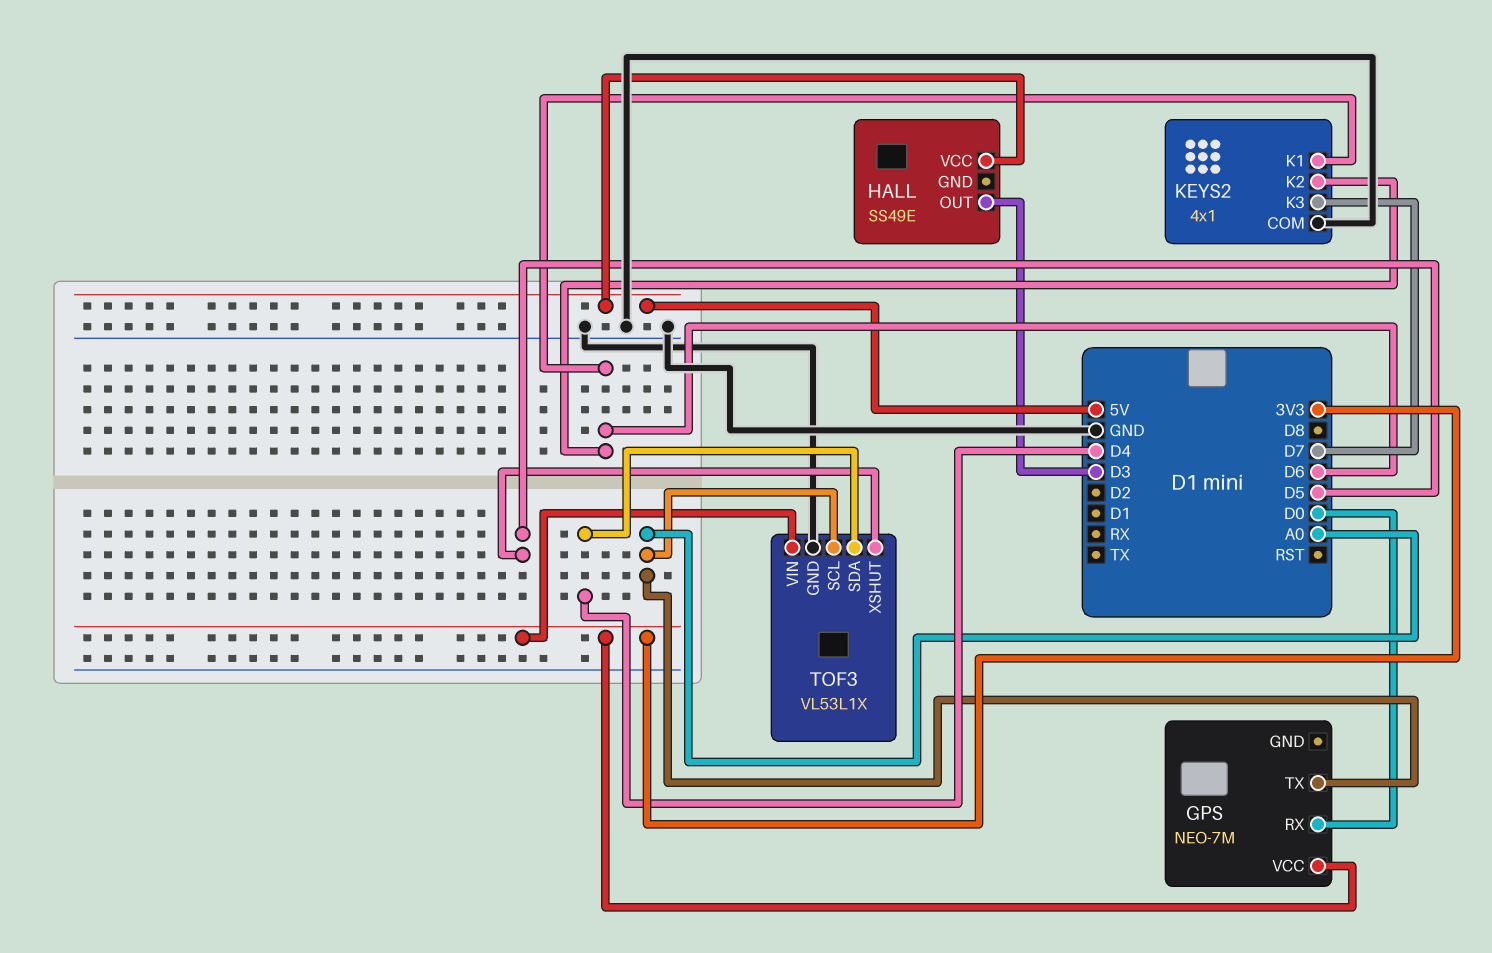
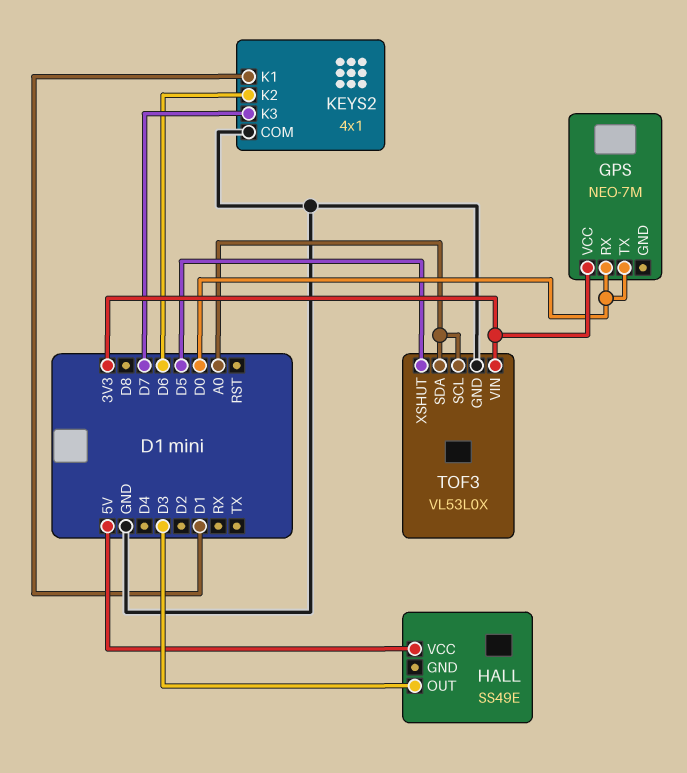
GPS pin TX: A0 -> D0
KEYS2 pin K1: D6 -> D1
TOF3: VL53L1X -> VL53L0X
TOF3 pin SDA: D4 -> A0

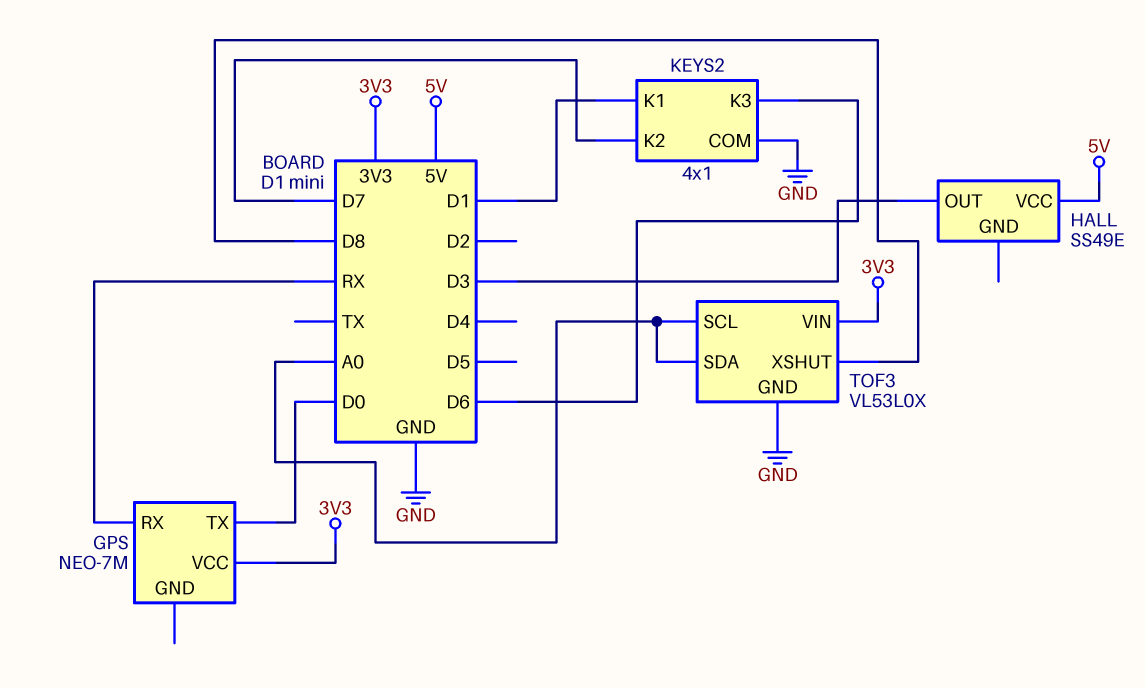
GPS pin RX: D0 -> RX
KEYS2 pin K2: D6 -> D7
KEYS2 pin K3: D7 -> D6
TOF3 pin XSHUT: D5 -> D8

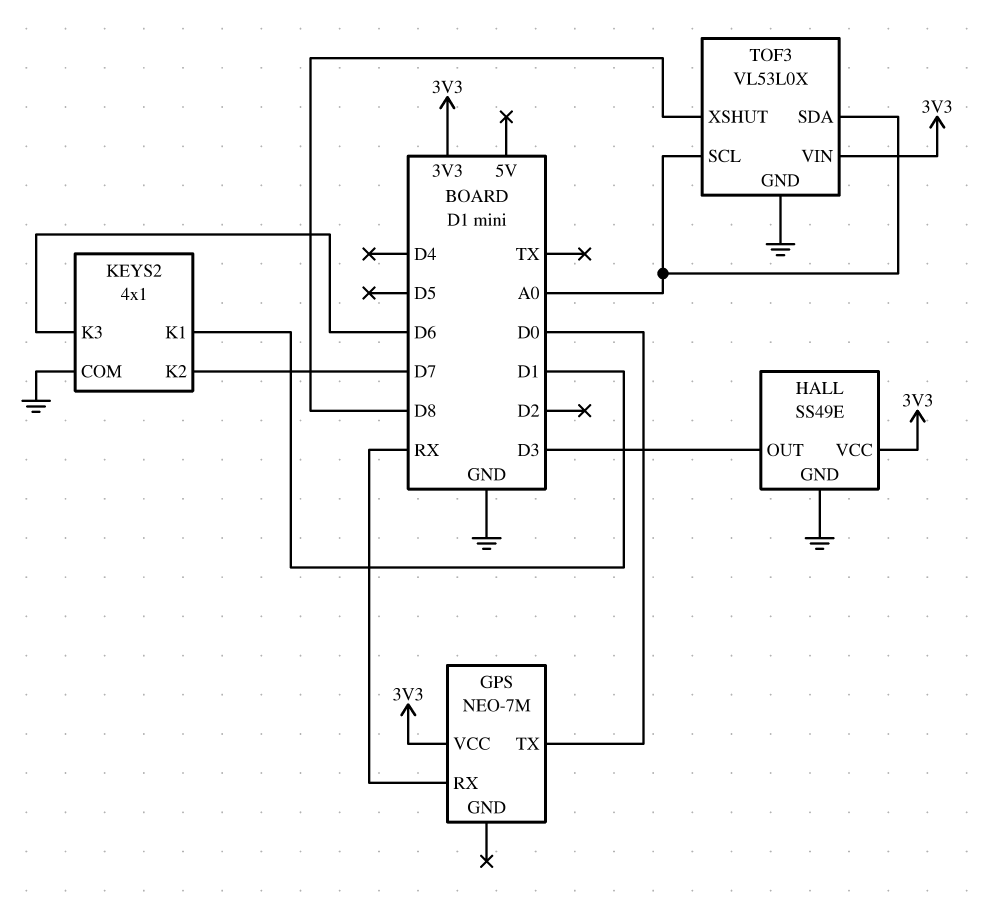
HALL pin GND: none -> GND
HALL pin VCC: 5V -> 3V3

